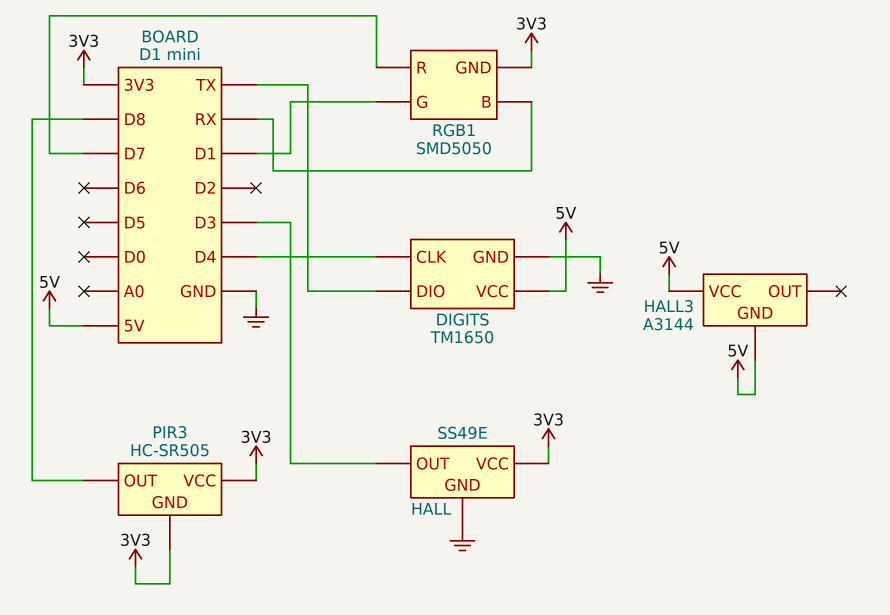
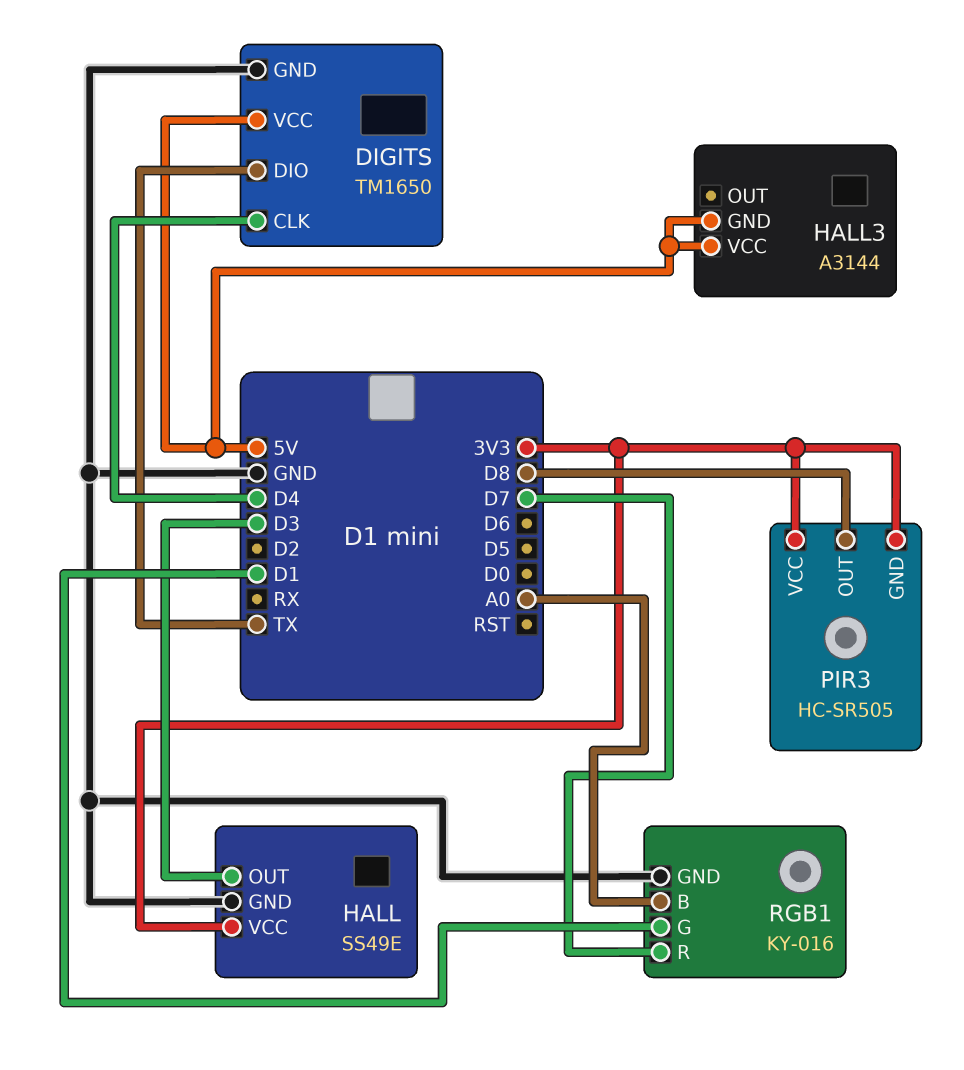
RGB1: SMD5050 -> KY-016
RGB1 pin B: RX -> A0
RGB1 pin GND: 3V3 -> GND

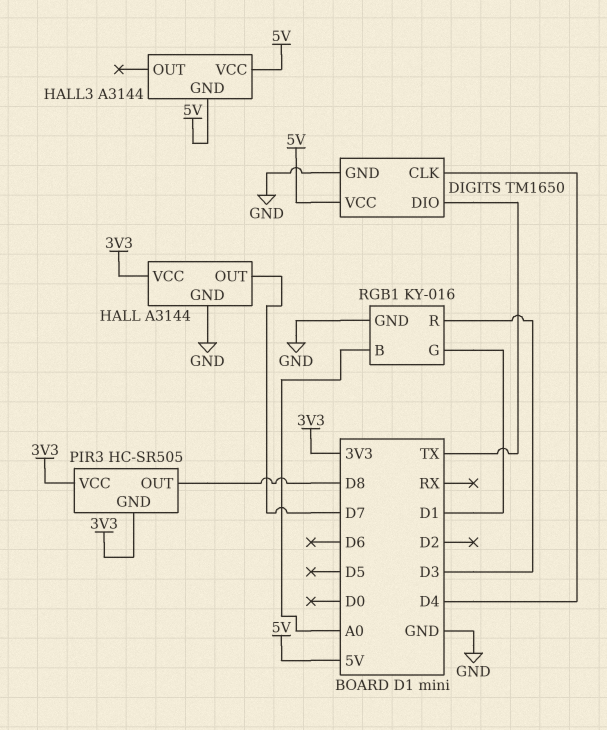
HALL: SS49E -> A3144
HALL pin OUT: D3 -> D7
RGB1 pin R: D7 -> D3

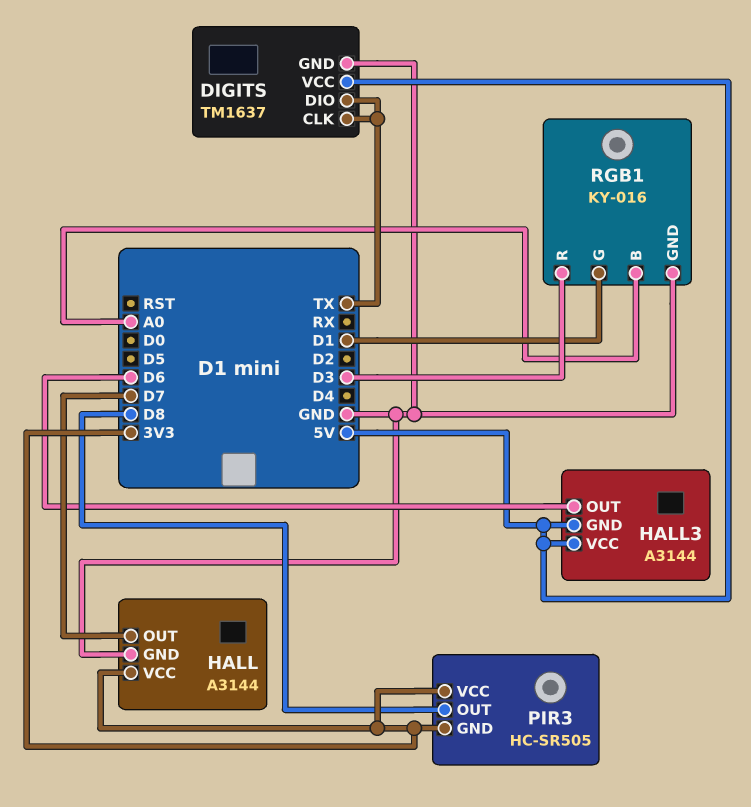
DIGITS: TM1650 -> TM1637
DIGITS pin CLK: D4 -> TX
HALL3 pin OUT: none -> D6

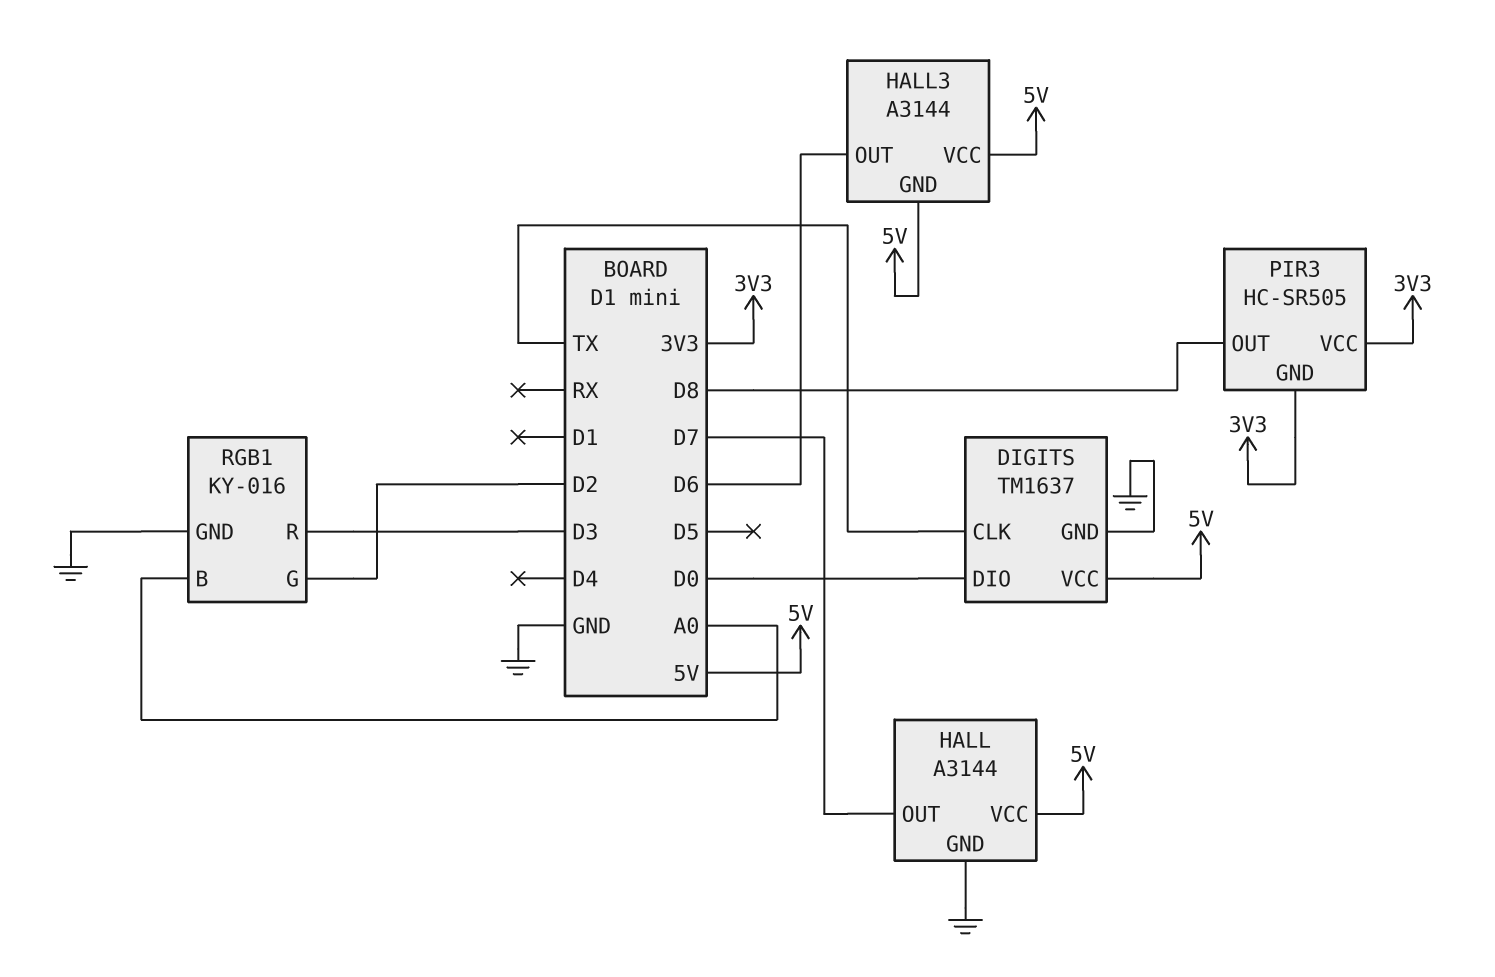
DIGITS pin DIO: TX -> D0
HALL pin VCC: 3V3 -> 5V
RGB1 pin G: D1 -> D2

